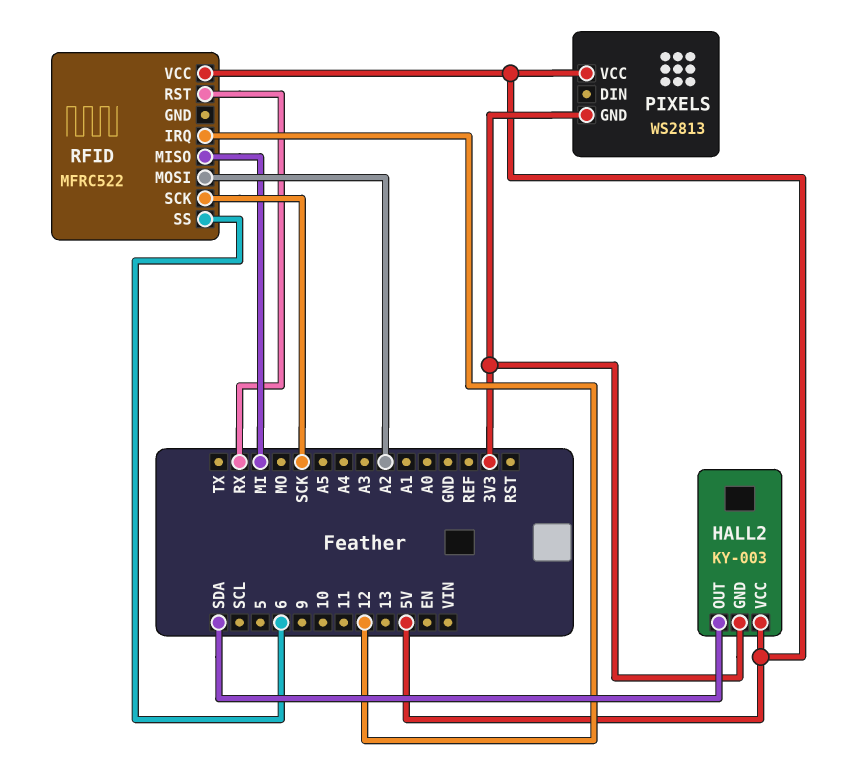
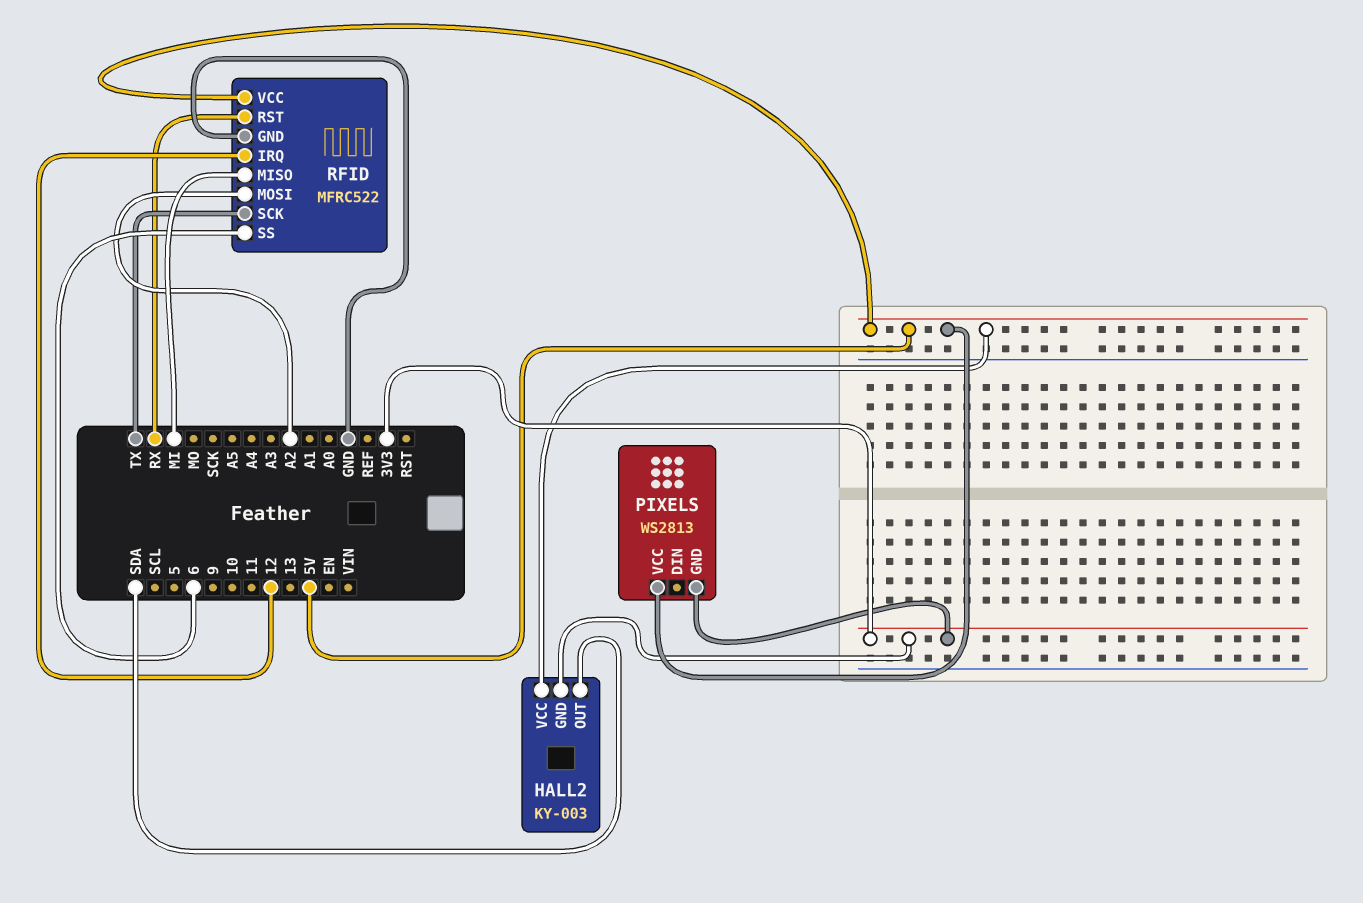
RFID pin GND: none -> GND
RFID pin SCK: SCK -> TX

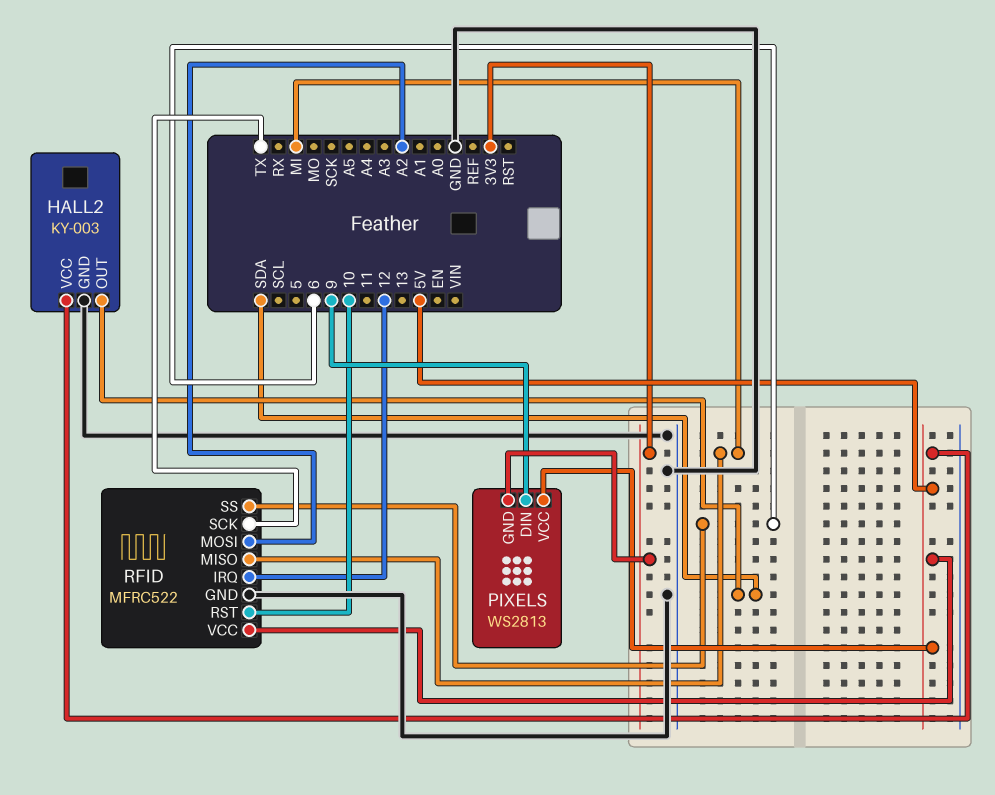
HALL2 pin GND: 3V3 -> GND
PIXELS pin DIN: none -> 9
RFID pin RST: RX -> 10

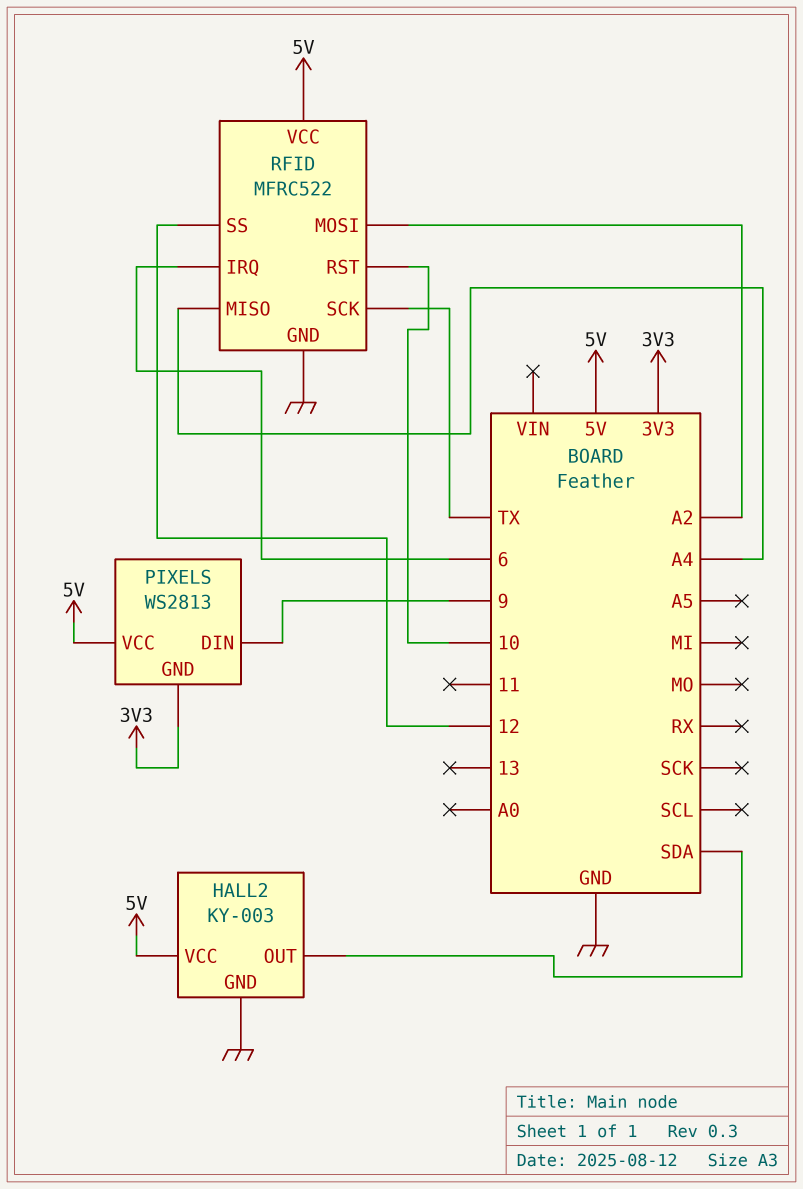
RFID pin IRQ: 12 -> 6
RFID pin MISO: MI -> A4
RFID pin SS: 6 -> 12

